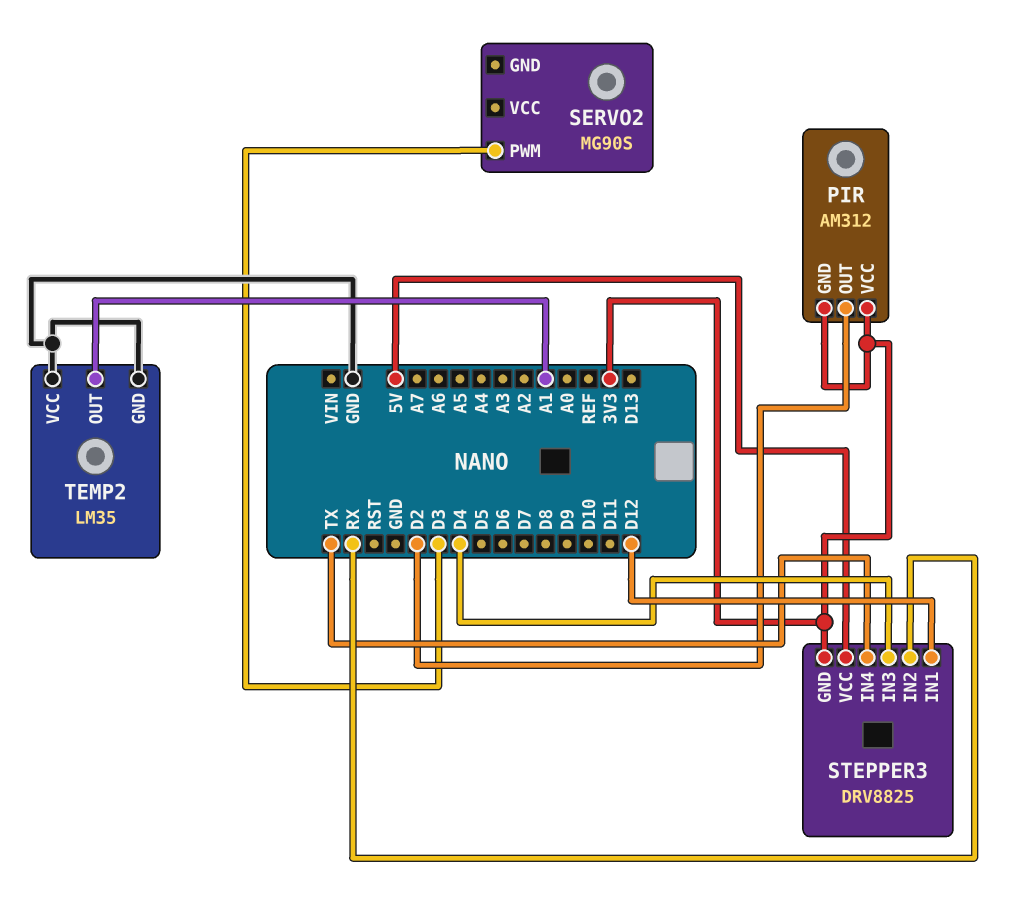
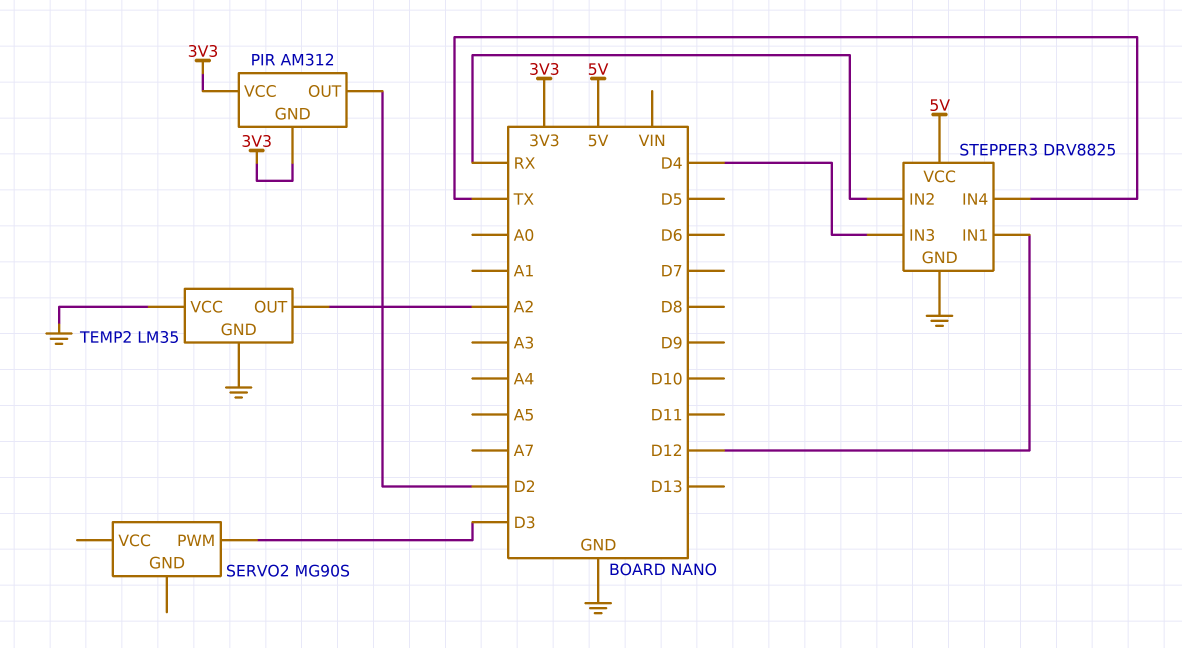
STEPPER3 pin GND: 3V3 -> GND
TEMP2 pin OUT: A1 -> A2

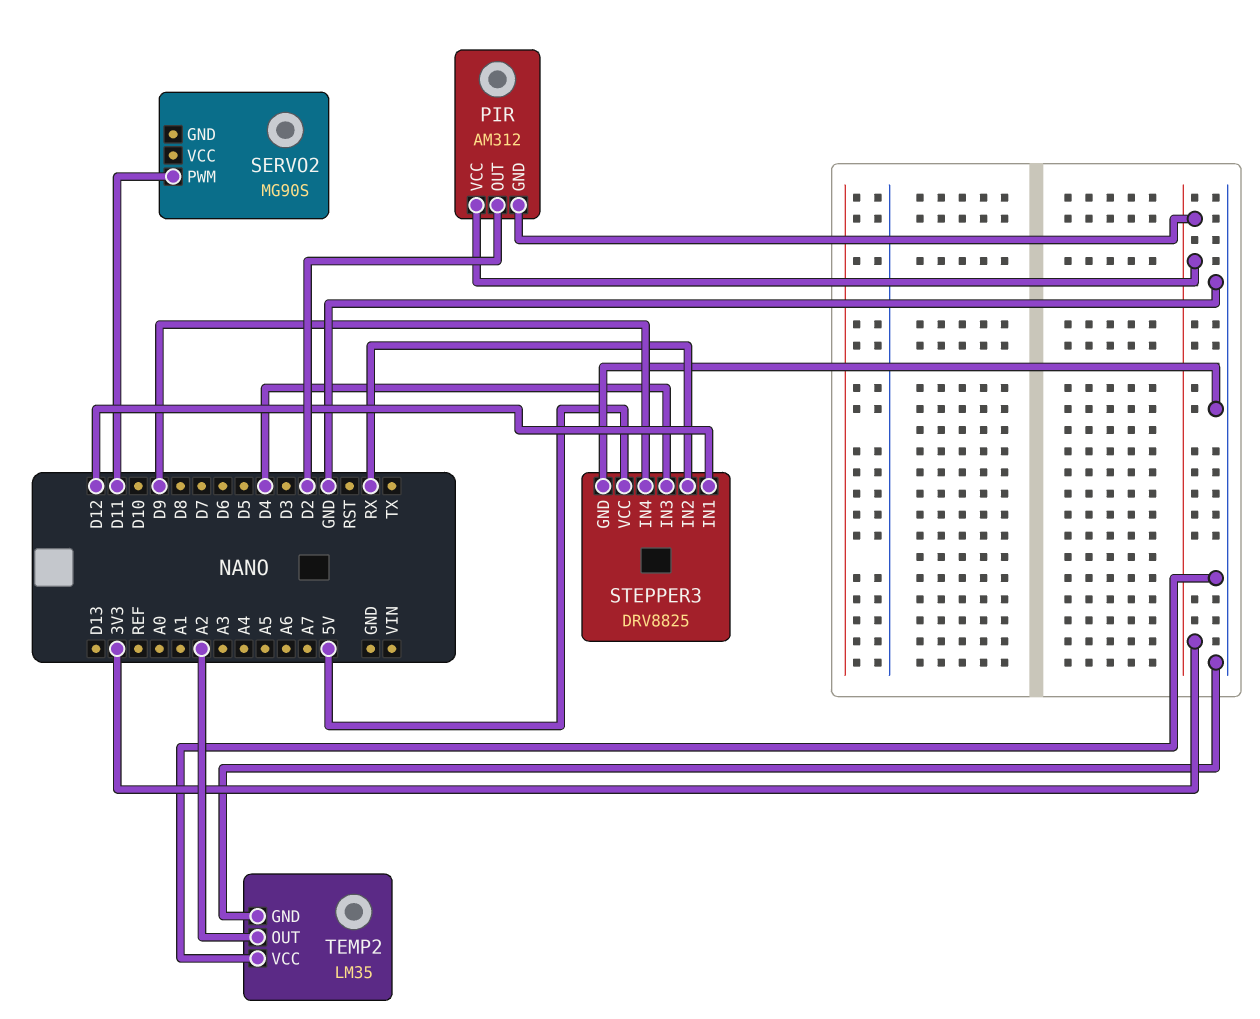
SERVO2 pin PWM: D3 -> D11
STEPPER3 pin IN4: TX -> D9

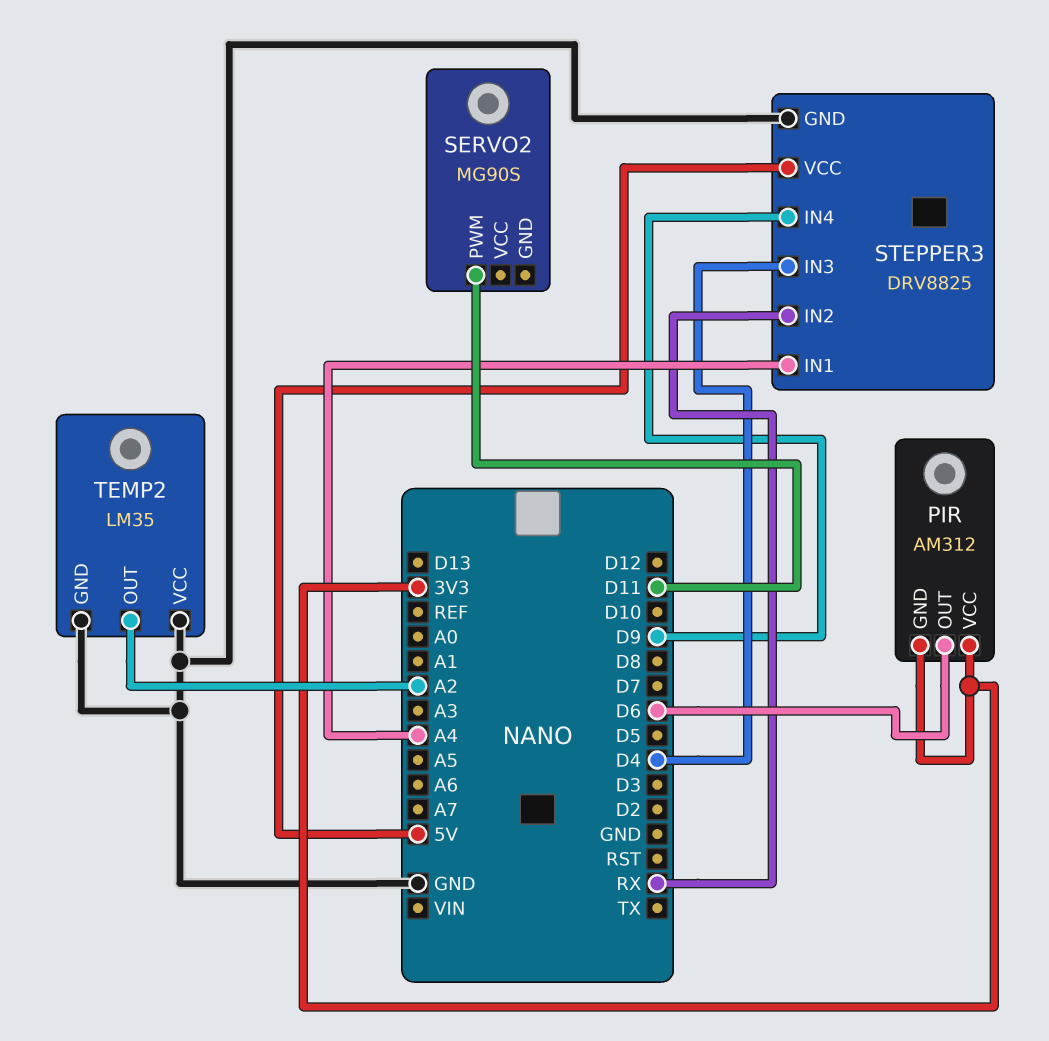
PIR pin OUT: D2 -> D6
STEPPER3 pin IN1: D12 -> A4

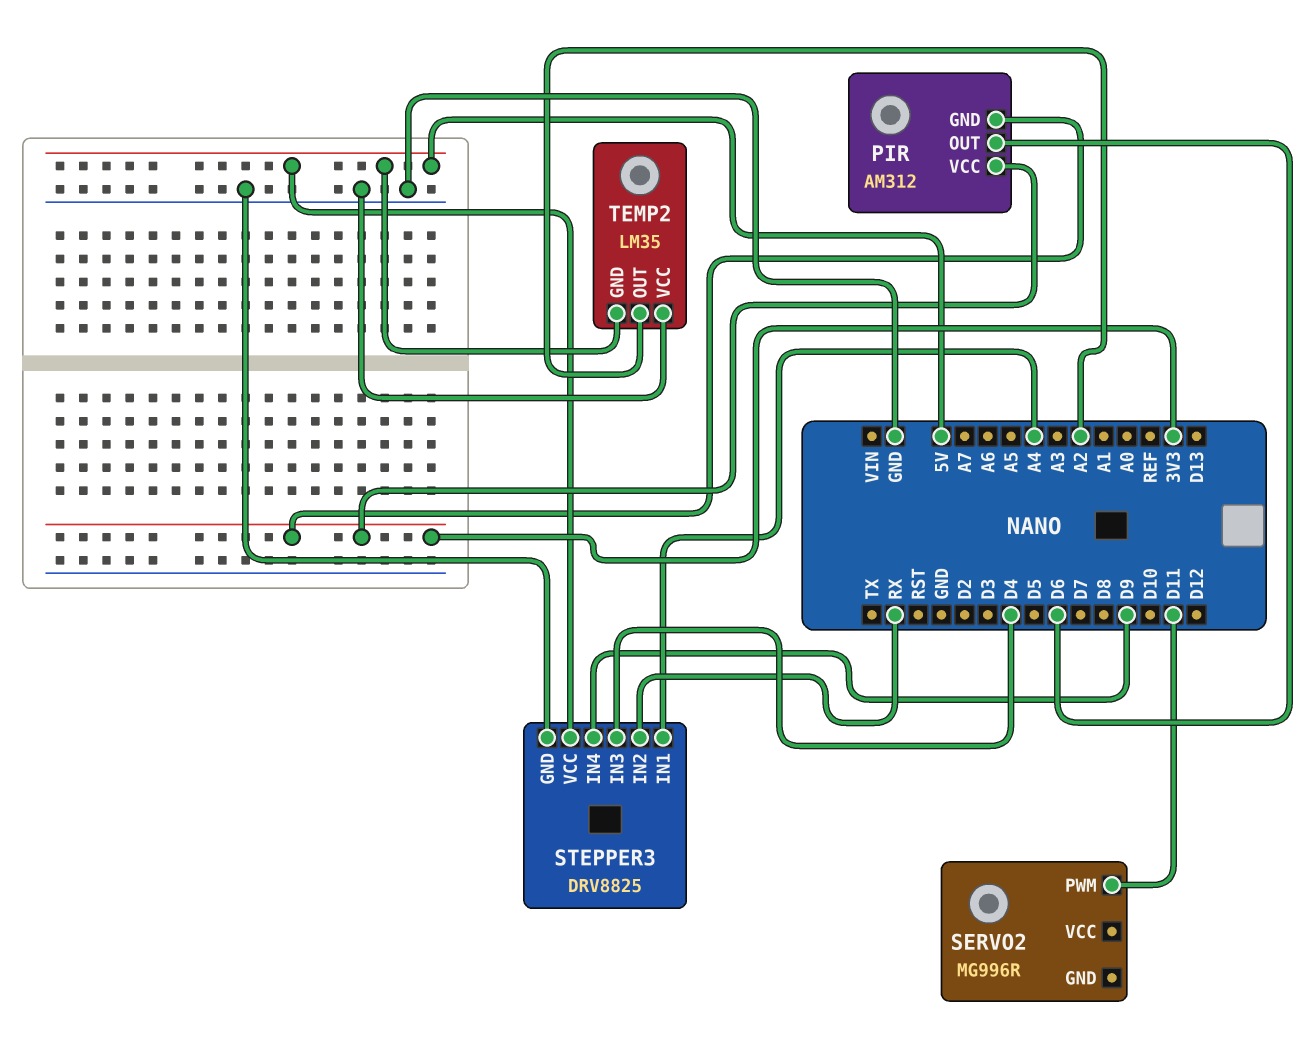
SERVO2: MG90S -> MG996R
TEMP2 pin GND: GND -> 5V

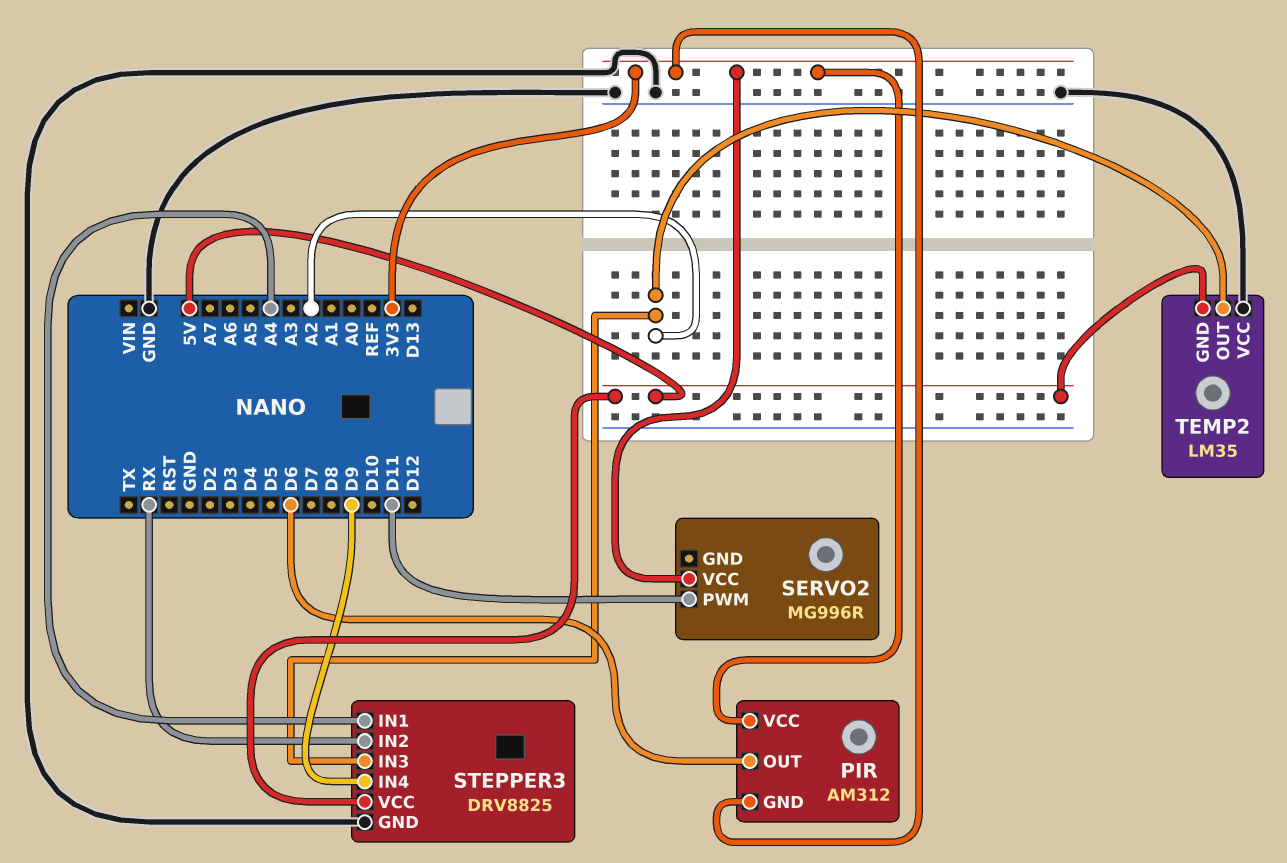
SERVO2 pin VCC: none -> 3V3
STEPPER3 pin IN3: D4 -> A2

